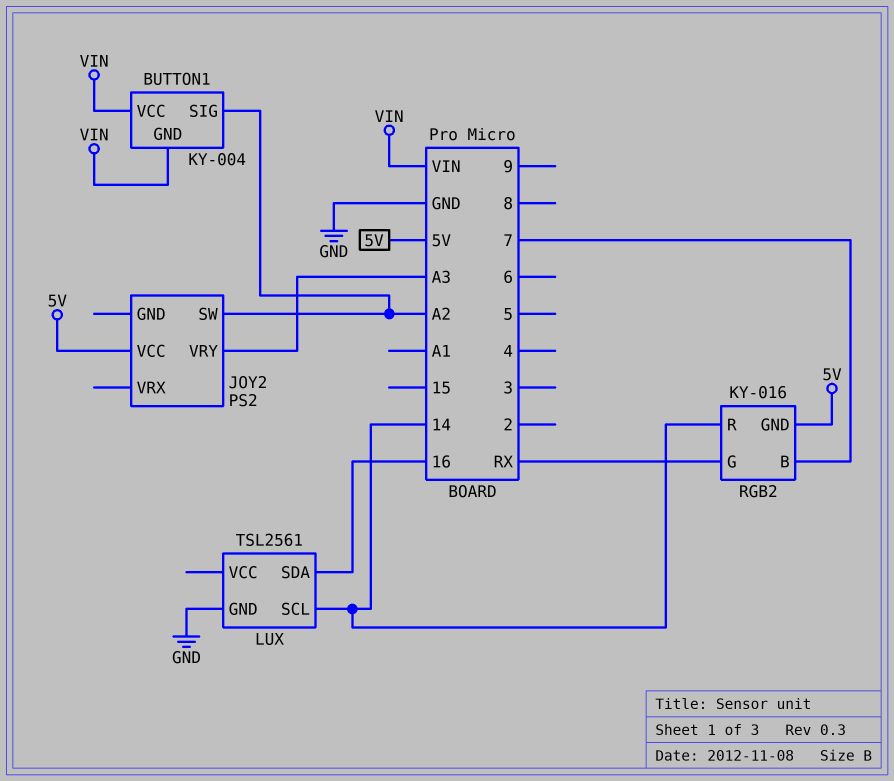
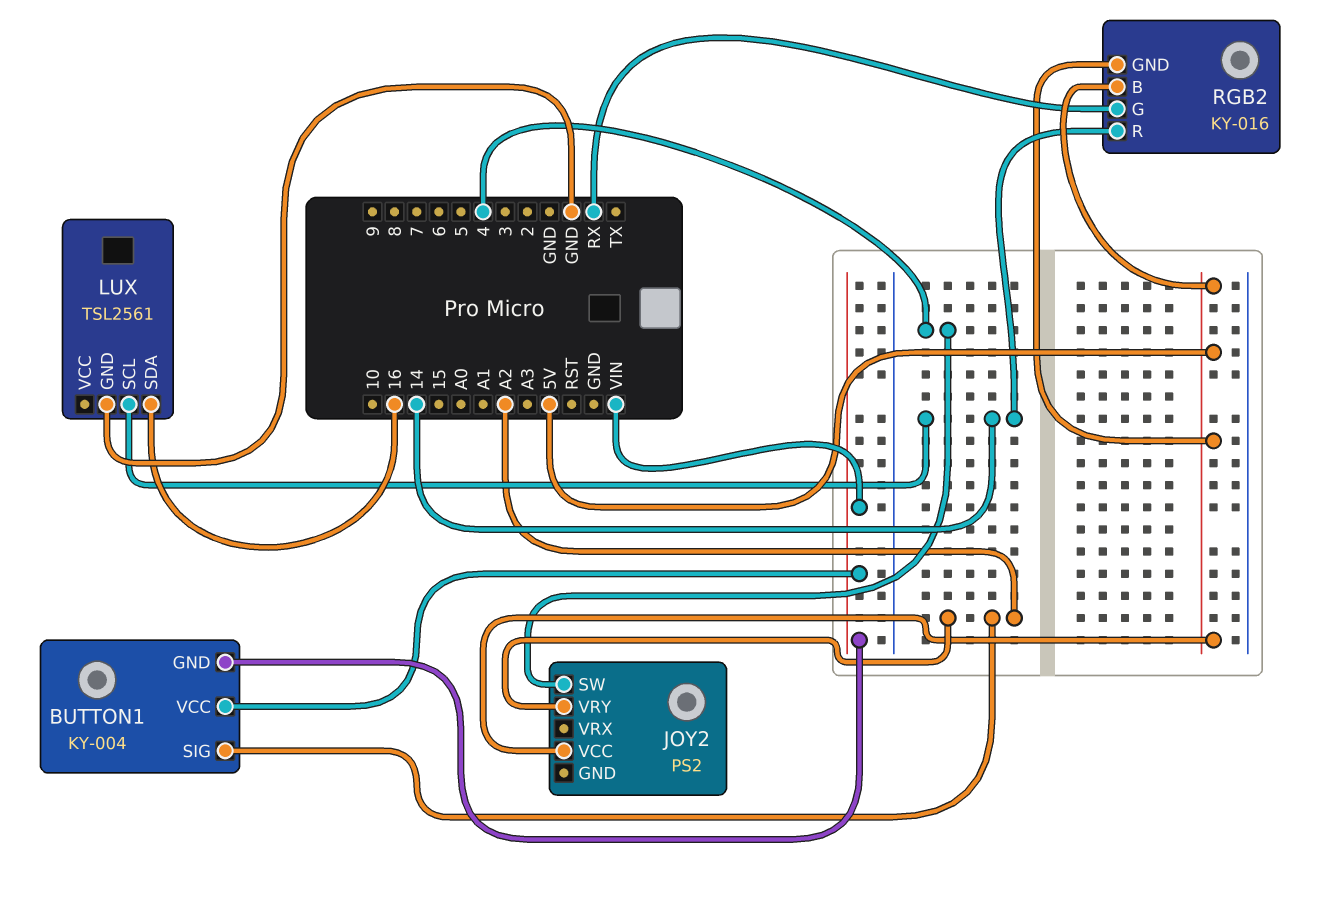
JOY2 pin SW: A2 -> 4
JOY2 pin VRY: A3 -> A2
RGB2 pin B: 7 -> 5V

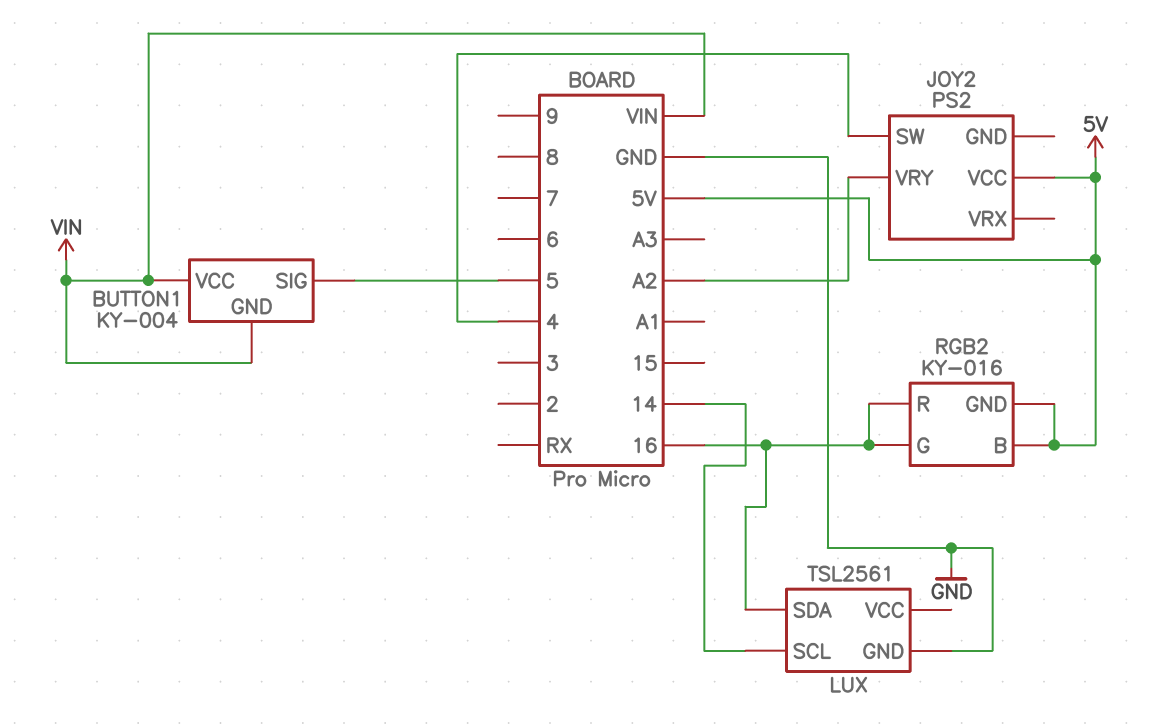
BUTTON1 pin SIG: A2 -> 5
RGB2 pin G: RX -> 16
RGB2 pin R: 14 -> 16

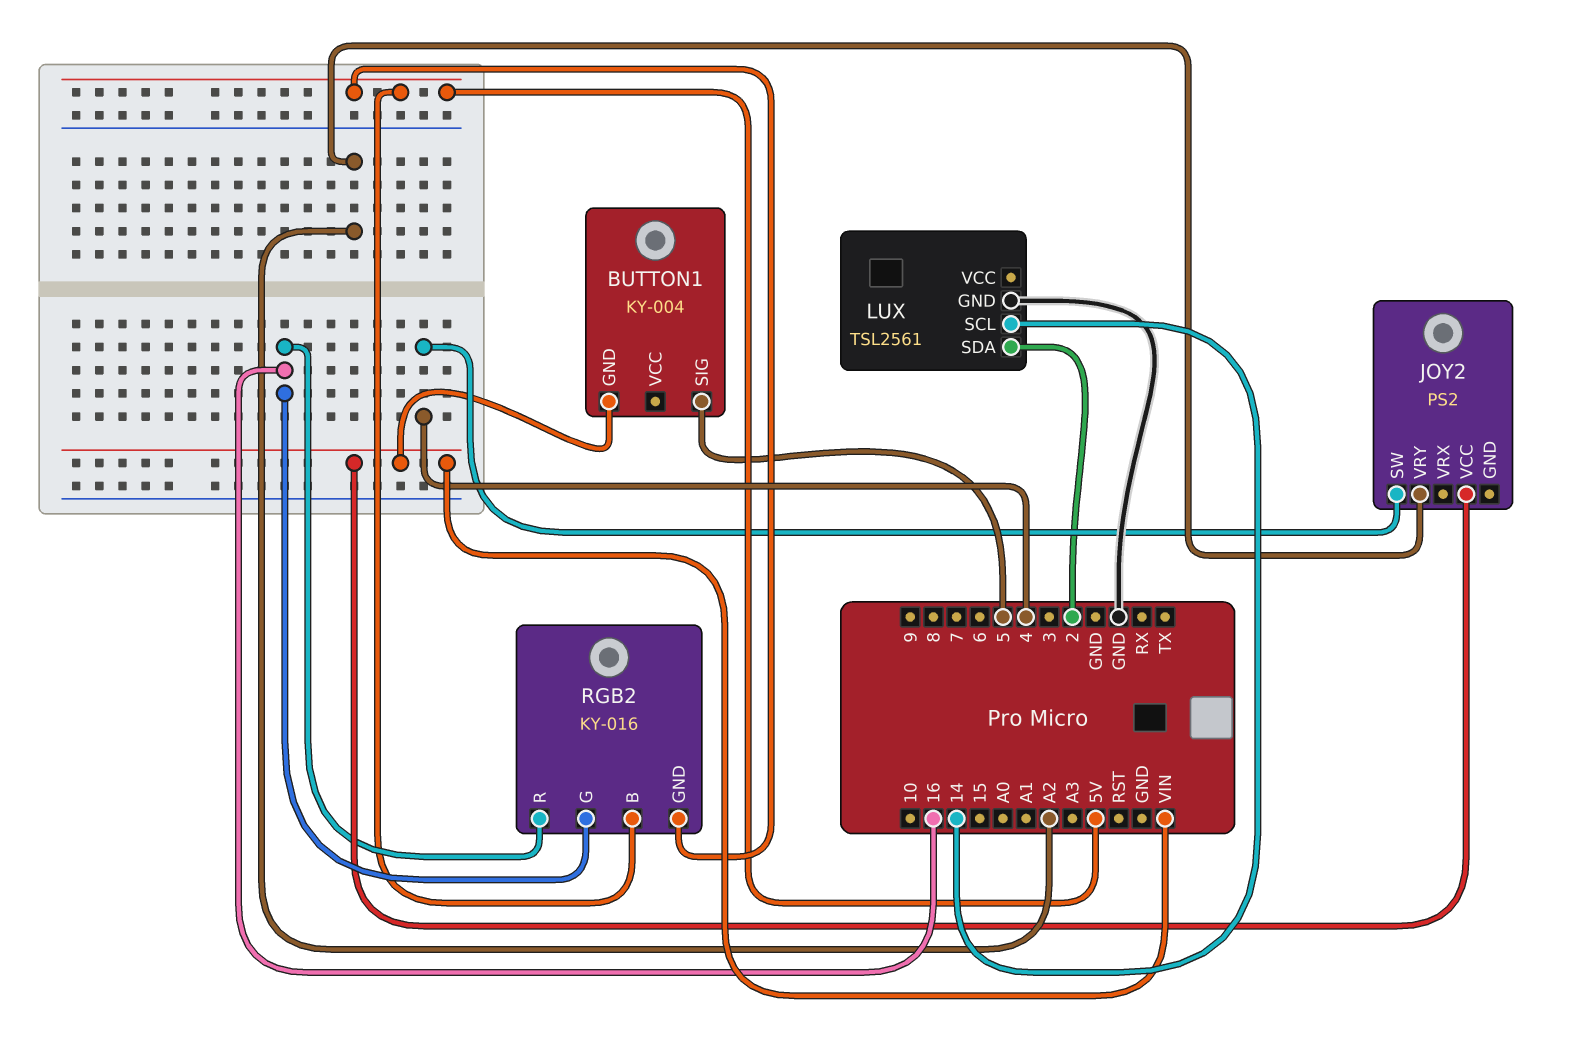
BUTTON1 pin VCC: VIN -> none
JOY2 pin VCC: 5V -> VIN
LUX pin SDA: 16 -> 2

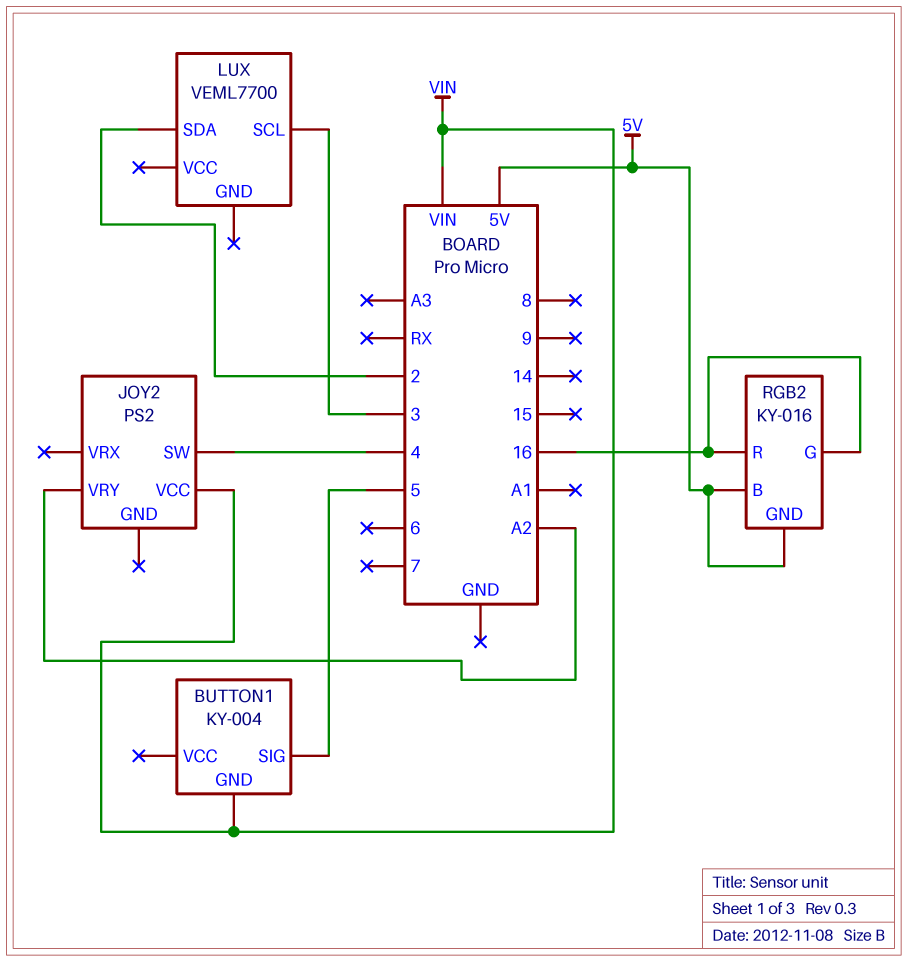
LUX: TSL2561 -> VEML7700
LUX pin GND: GND -> none
LUX pin SCL: 14 -> 3

